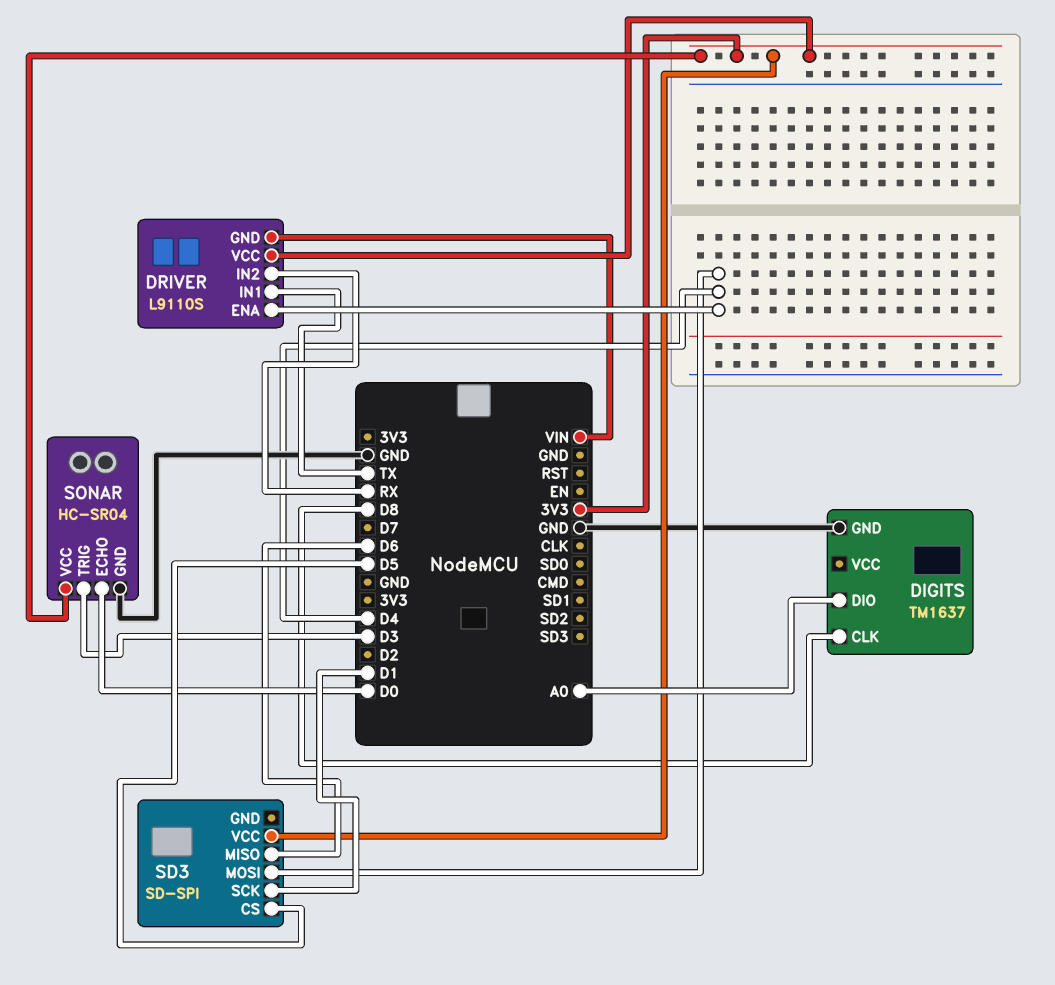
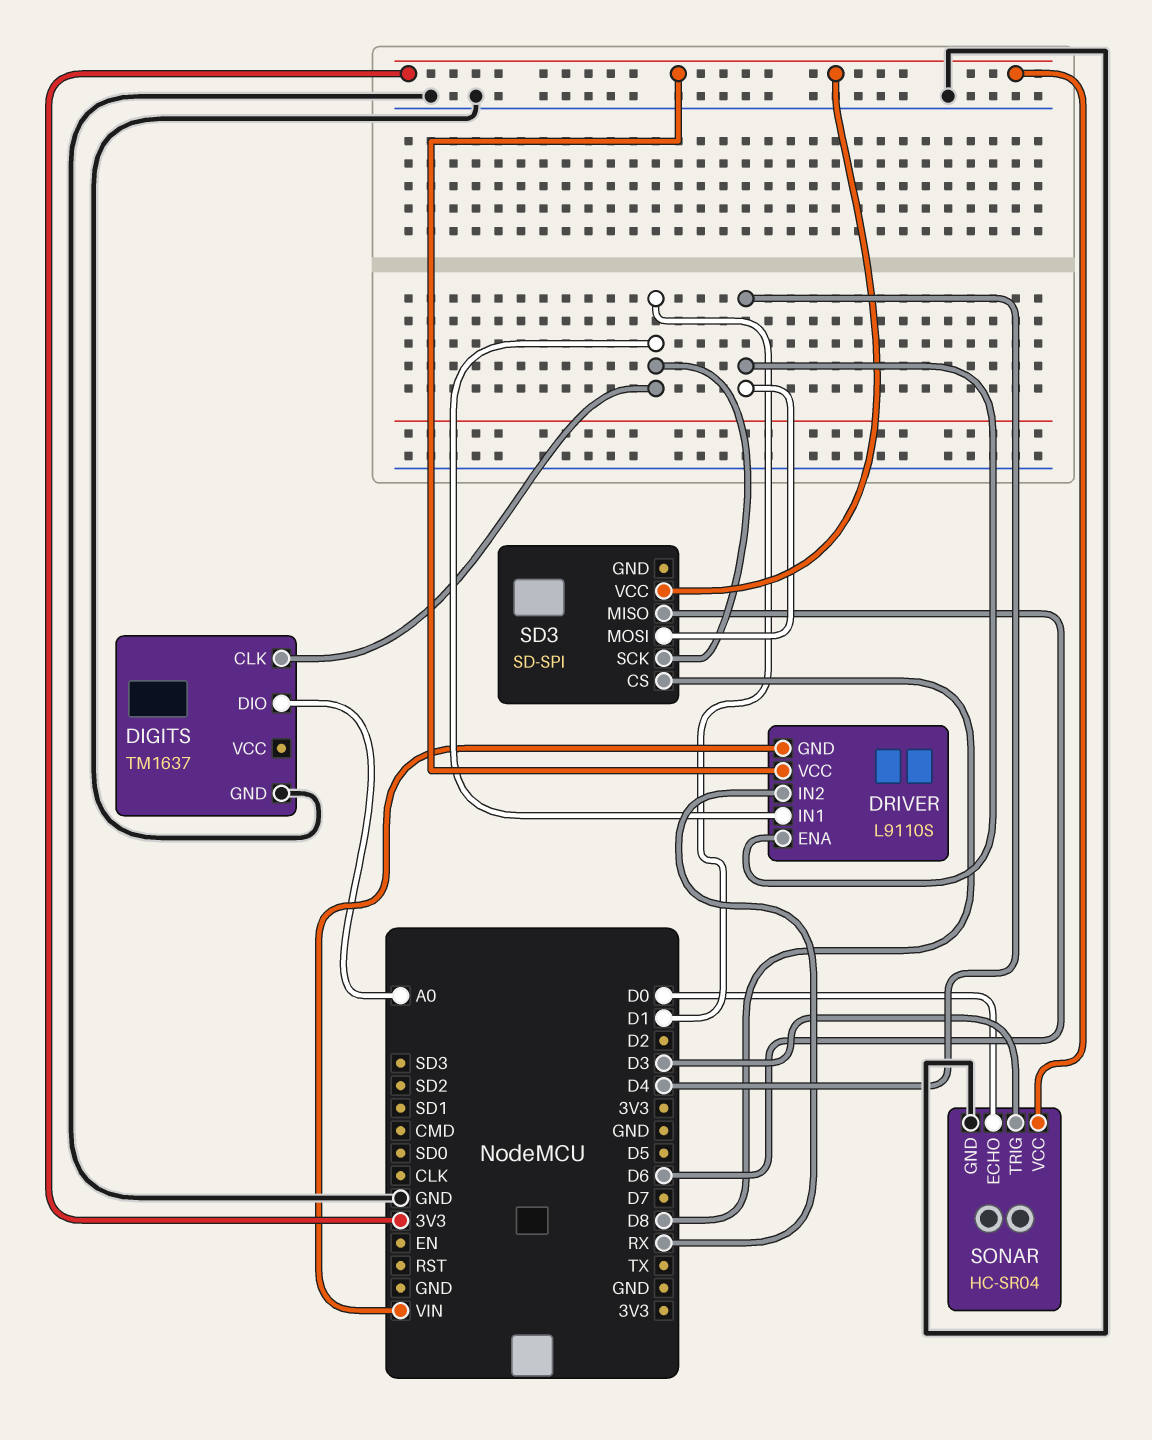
DIGITS pin CLK: D8 -> D1
DRIVER pin IN1: TX -> D1
SD3 pin CS: D5 -> D8

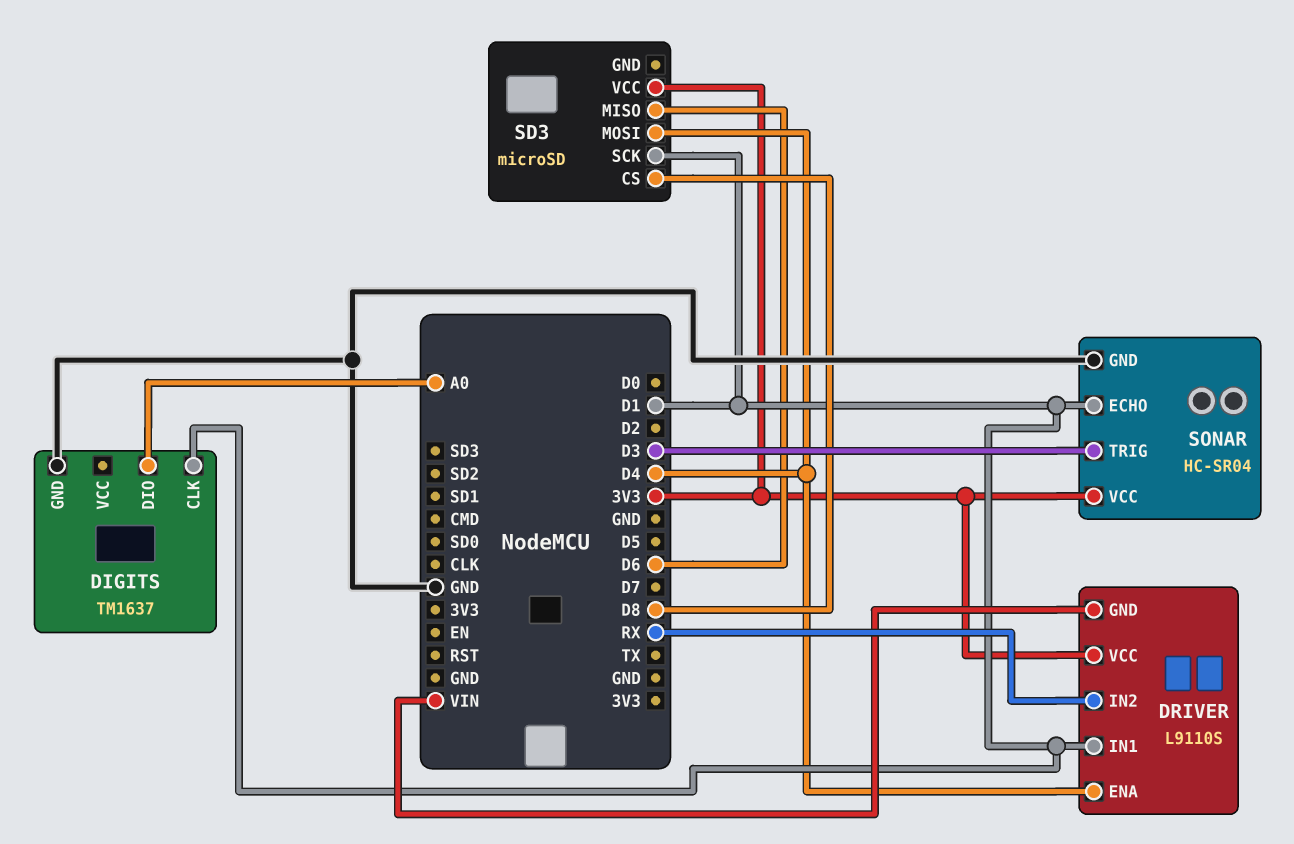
SD3: SD-SPI -> microSD
SONAR pin ECHO: D0 -> D1

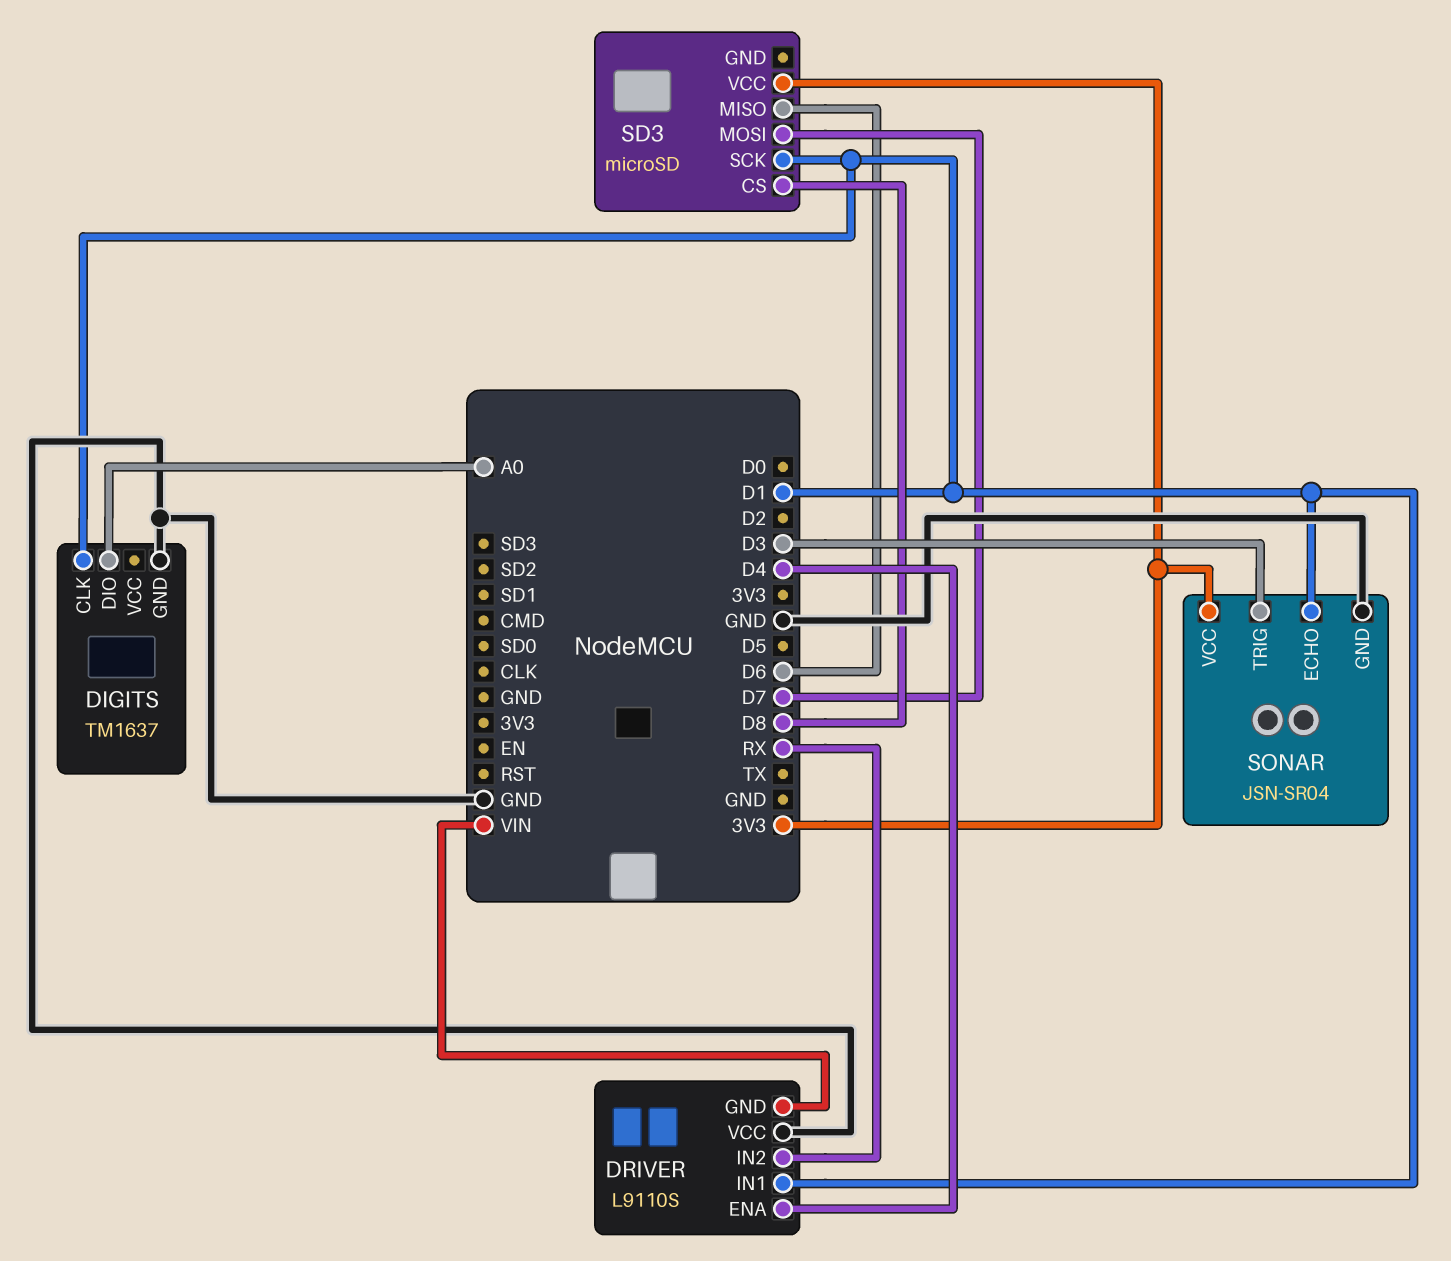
DRIVER pin VCC: 3V3 -> GND
SD3 pin MOSI: D4 -> D7
SONAR: HC-SR04 -> JSN-SR04

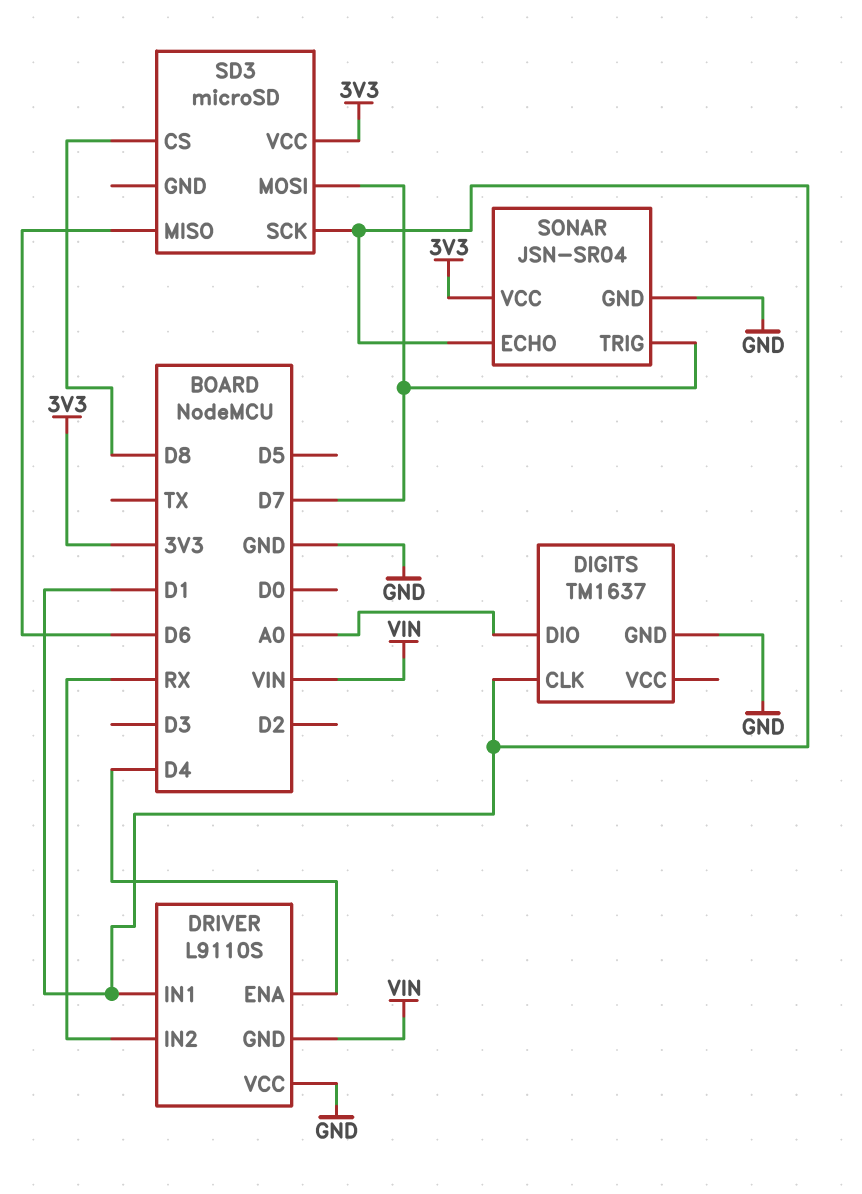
SONAR pin TRIG: D3 -> D7

